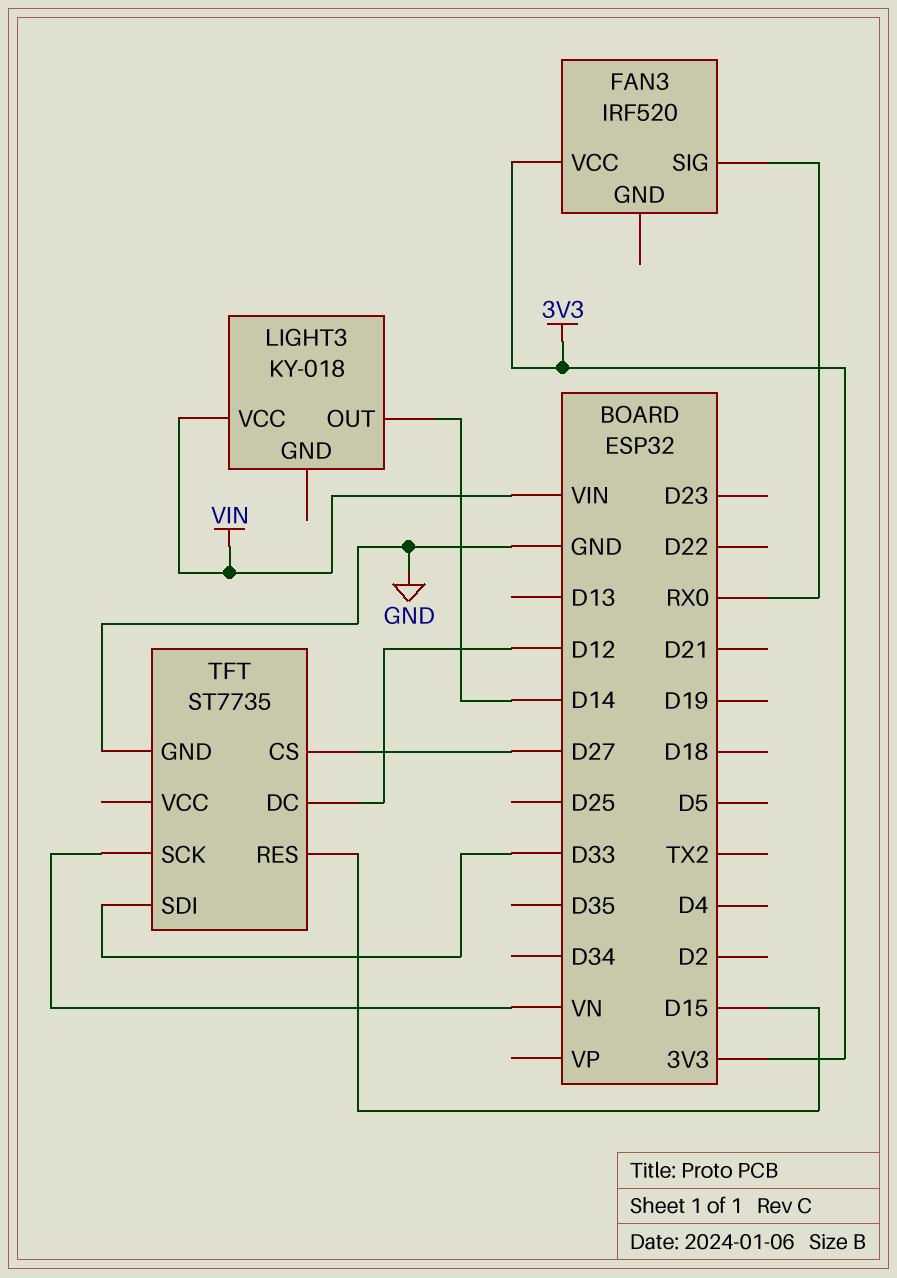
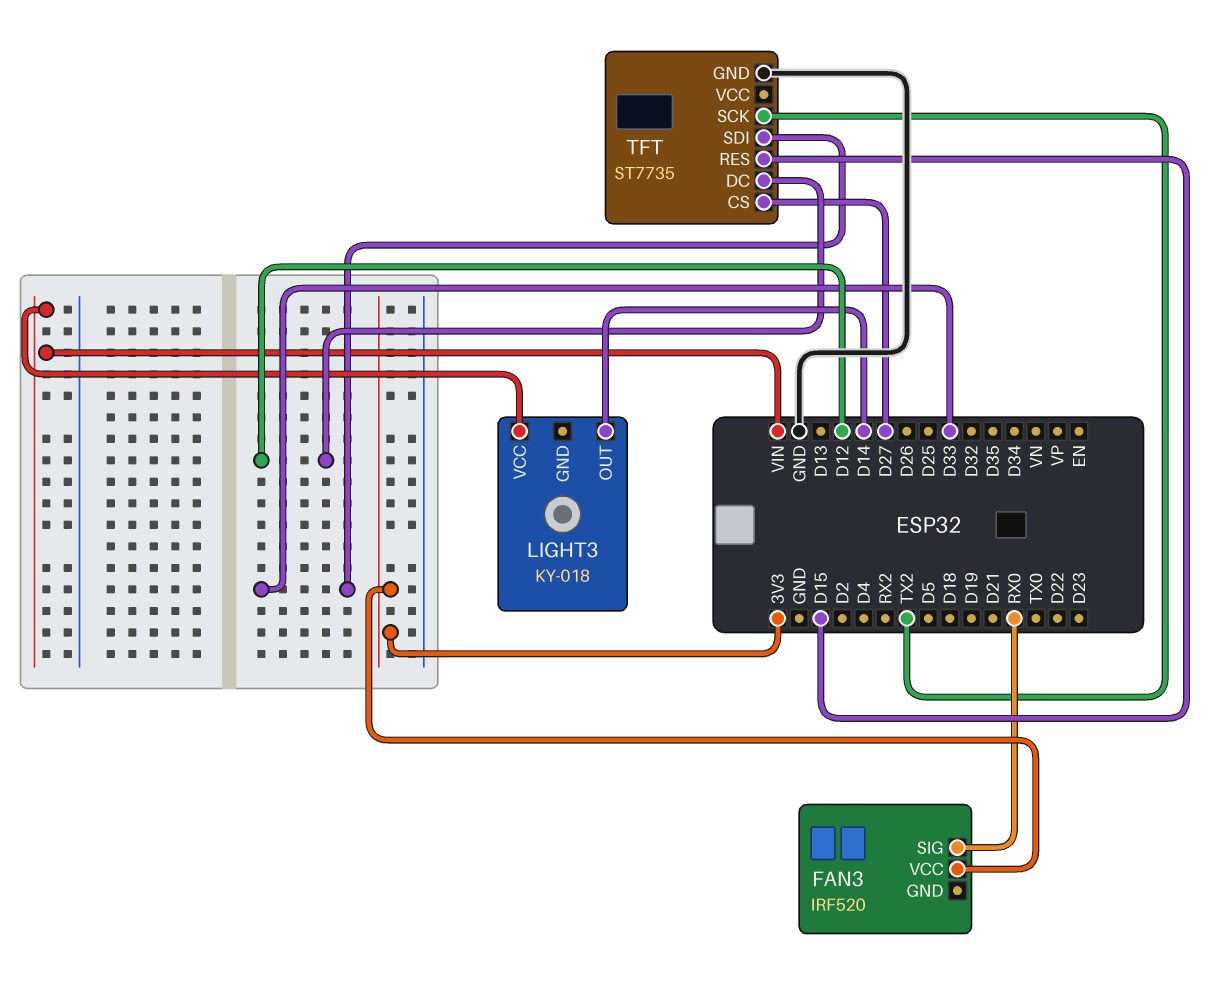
TFT pin SCK: VN -> TX2

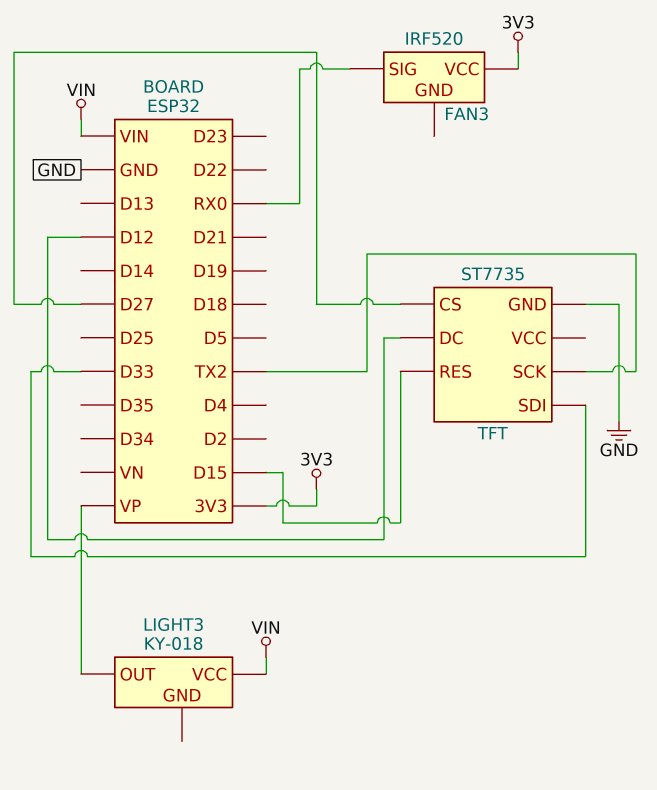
LIGHT3 pin OUT: D14 -> VP

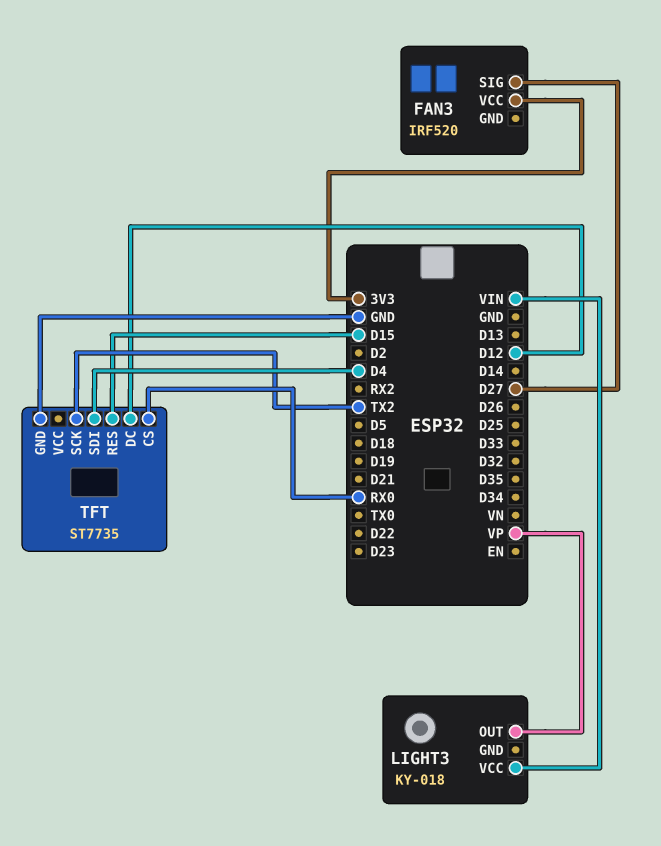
FAN3 pin SIG: RX0 -> D27
TFT pin CS: D27 -> RX0
TFT pin SDI: D33 -> D4

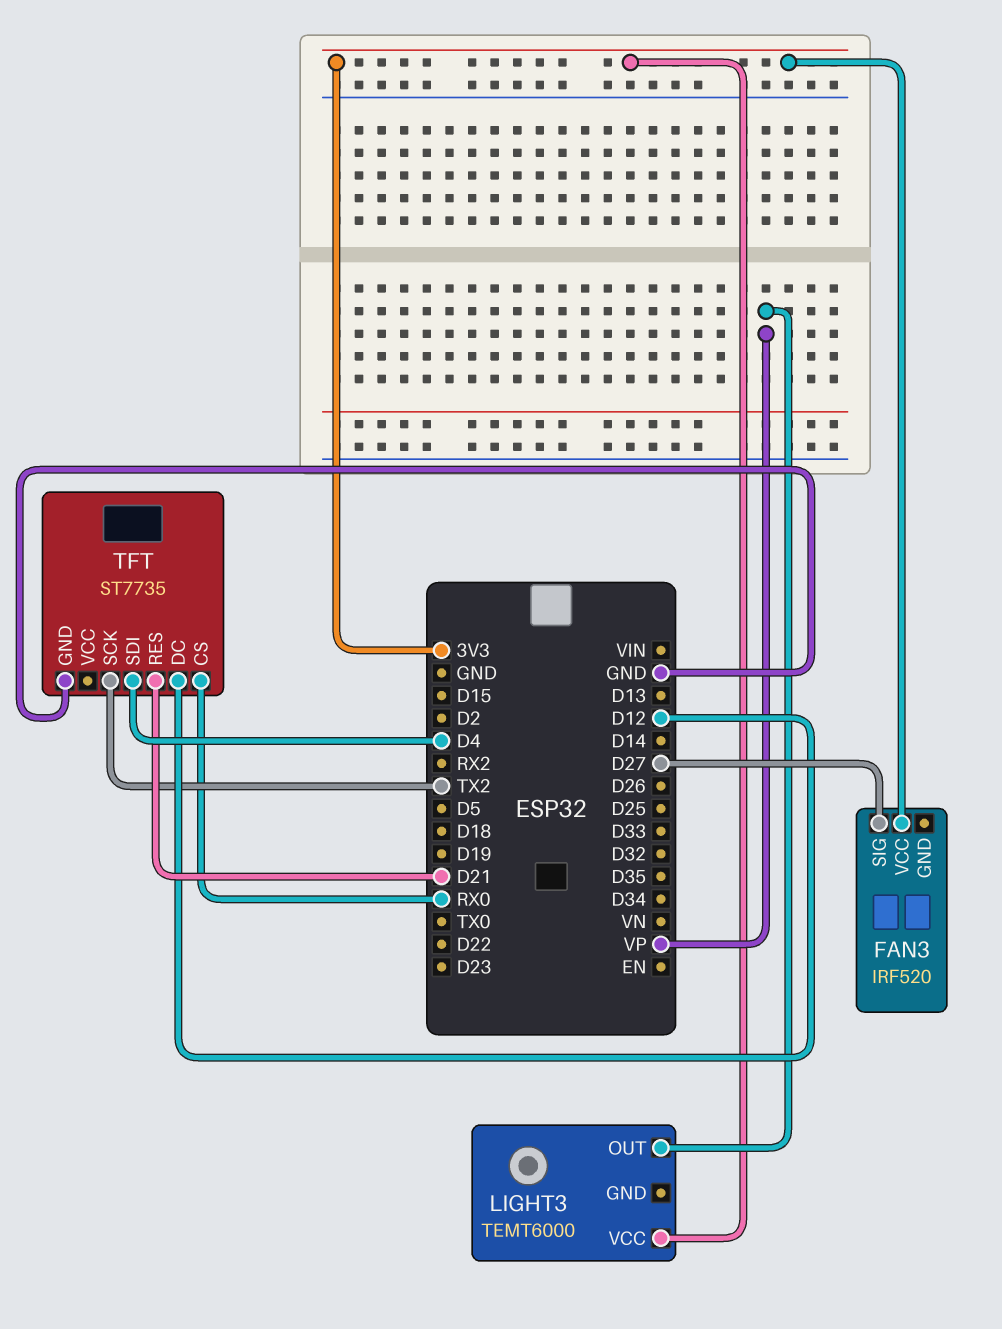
LIGHT3: KY-018 -> TEMT6000
LIGHT3 pin VCC: VIN -> 3V3
TFT pin RES: D15 -> D21

